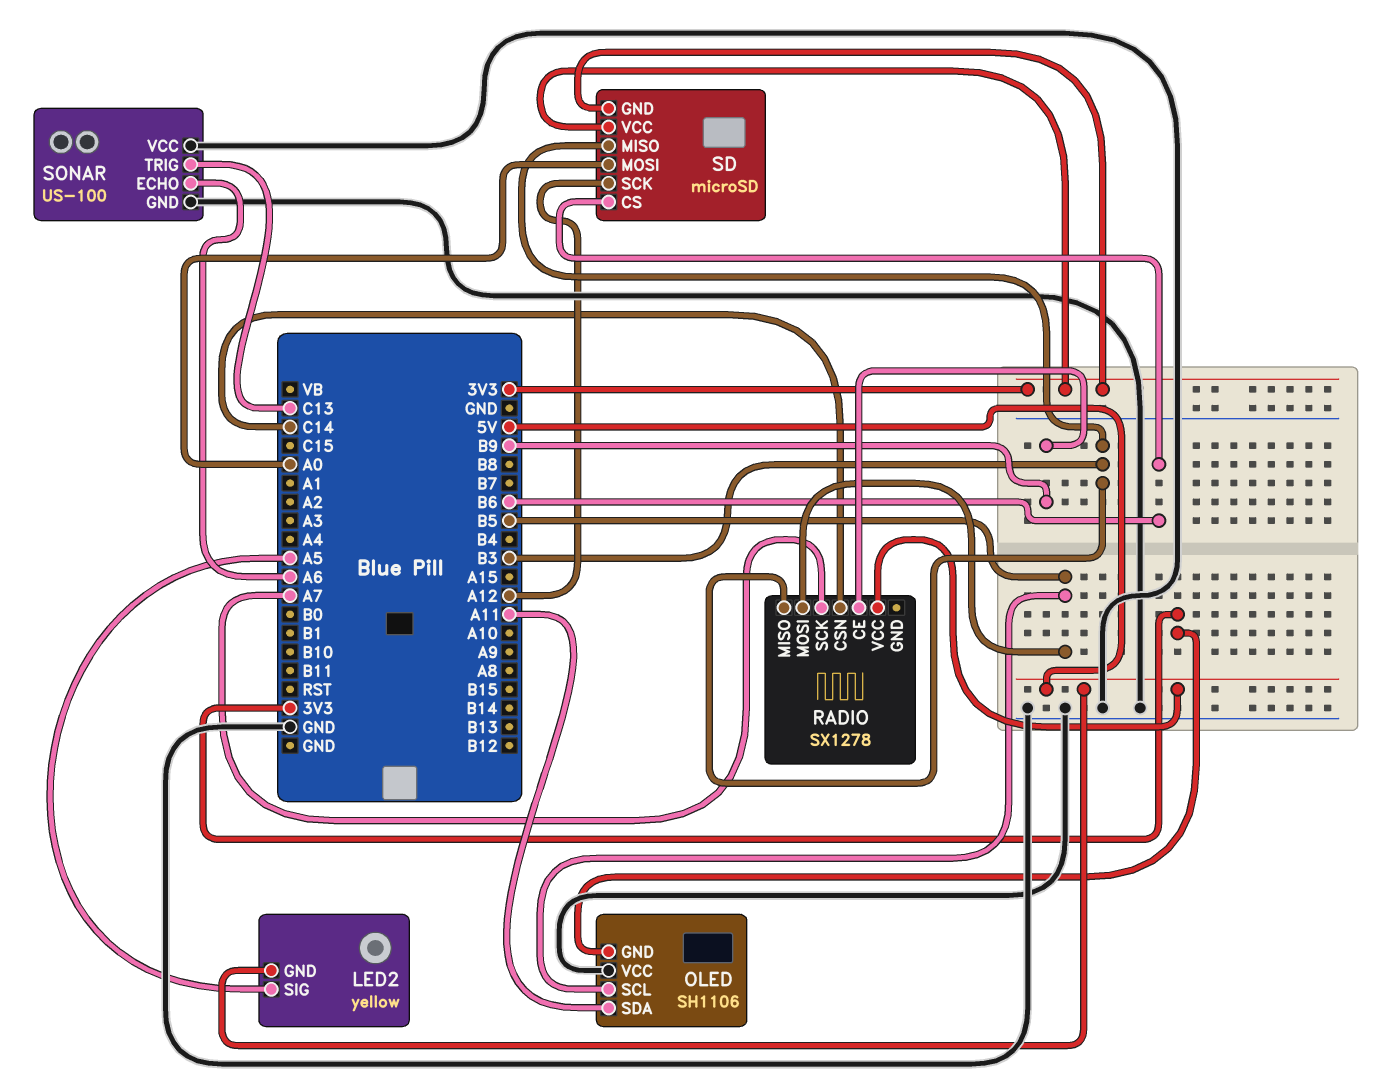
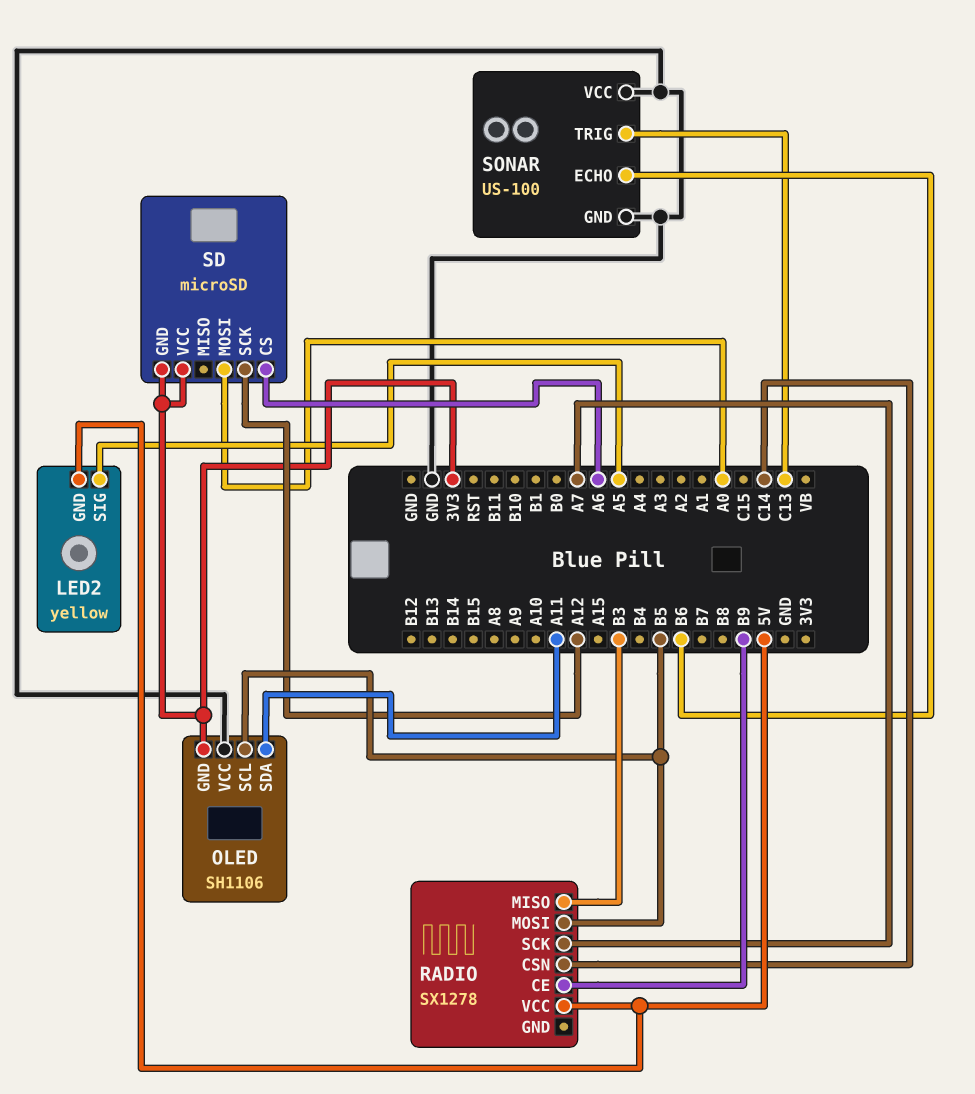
SD pin CS: B6 -> A6
SD pin MISO: B3 -> none
SONAR pin ECHO: A6 -> B6

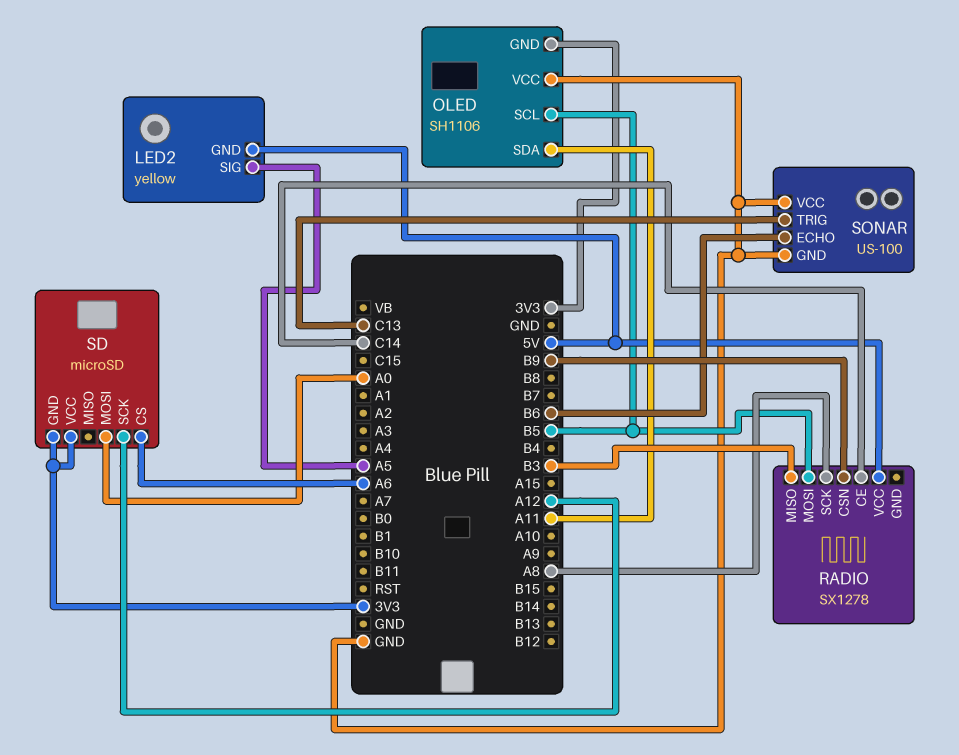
RADIO pin CE: B9 -> C14
RADIO pin CSN: C14 -> B9
RADIO pin SCK: A7 -> A8

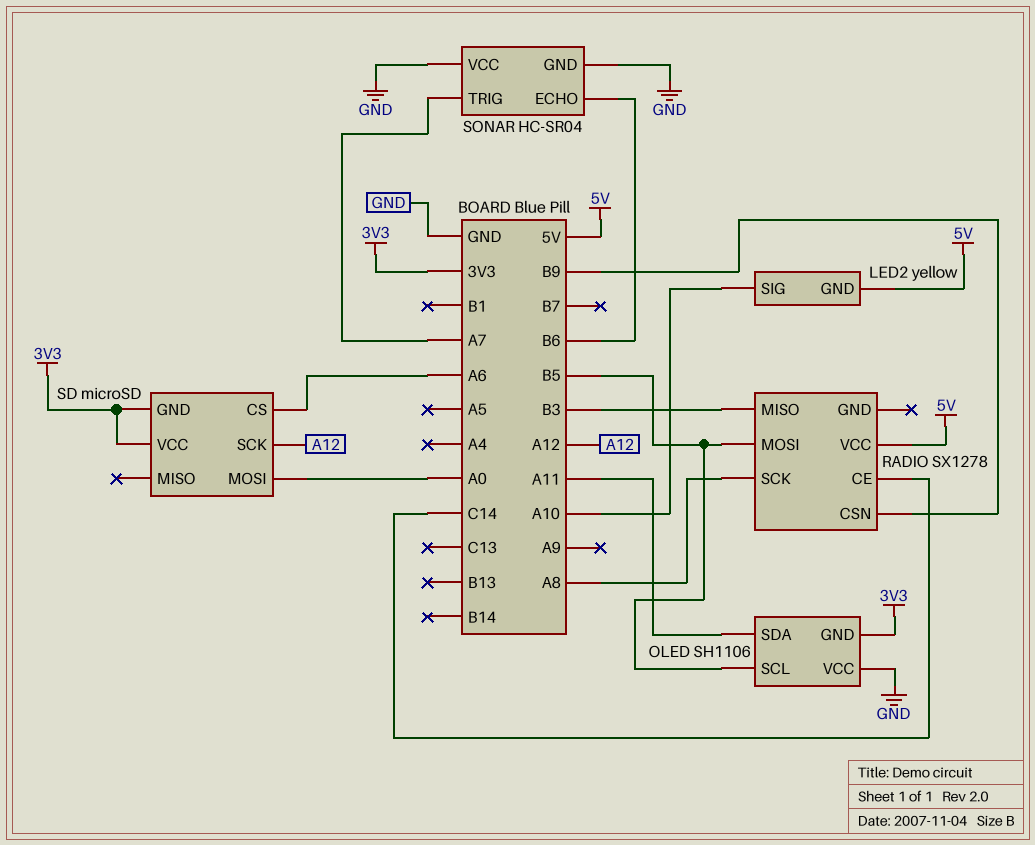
LED2 pin SIG: A5 -> A10
SONAR: US-100 -> HC-SR04
SONAR pin TRIG: C13 -> A7

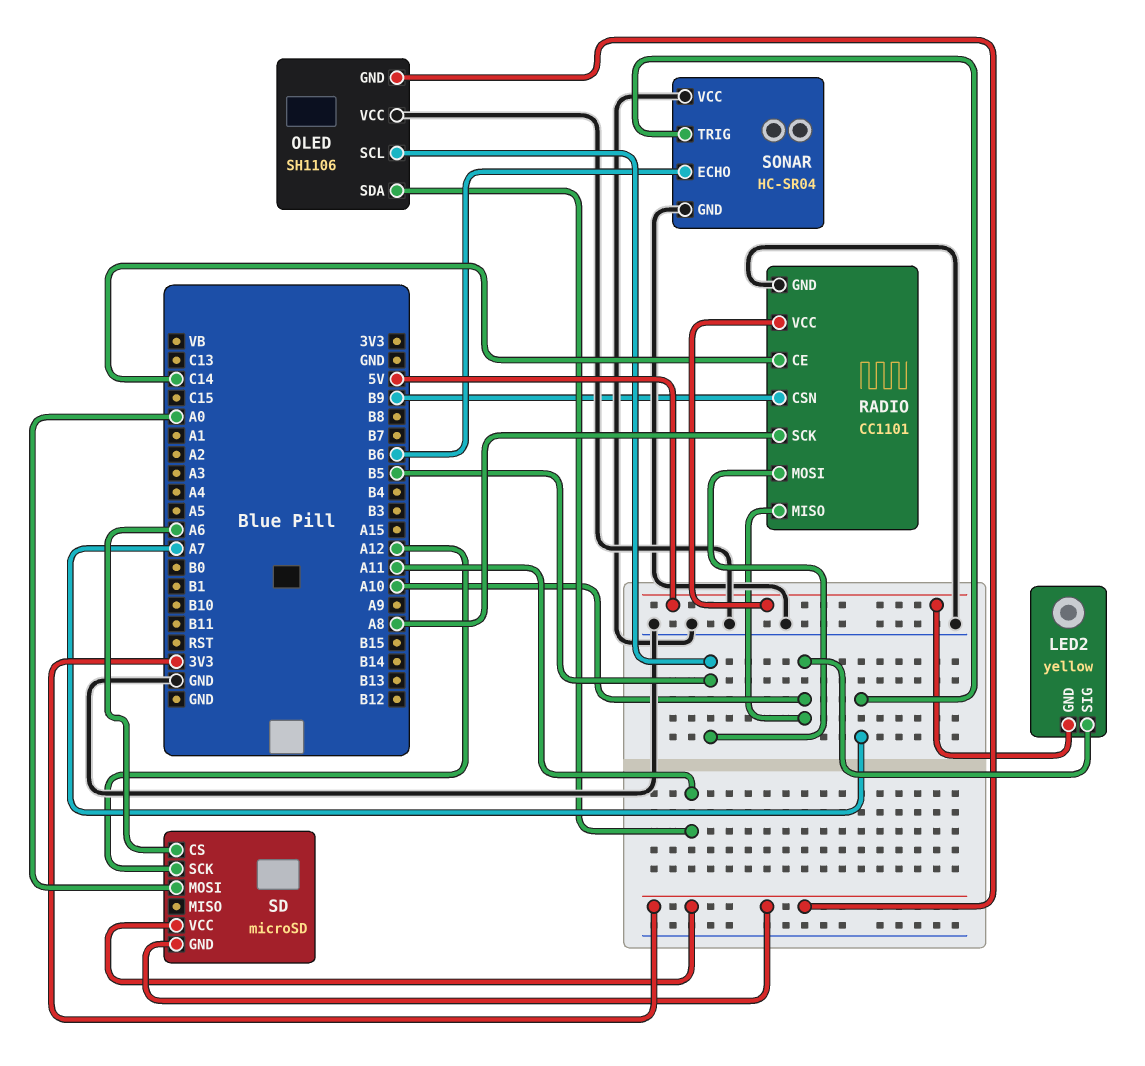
RADIO: SX1278 -> CC1101
RADIO pin GND: none -> GND
RADIO pin MISO: B3 -> A10

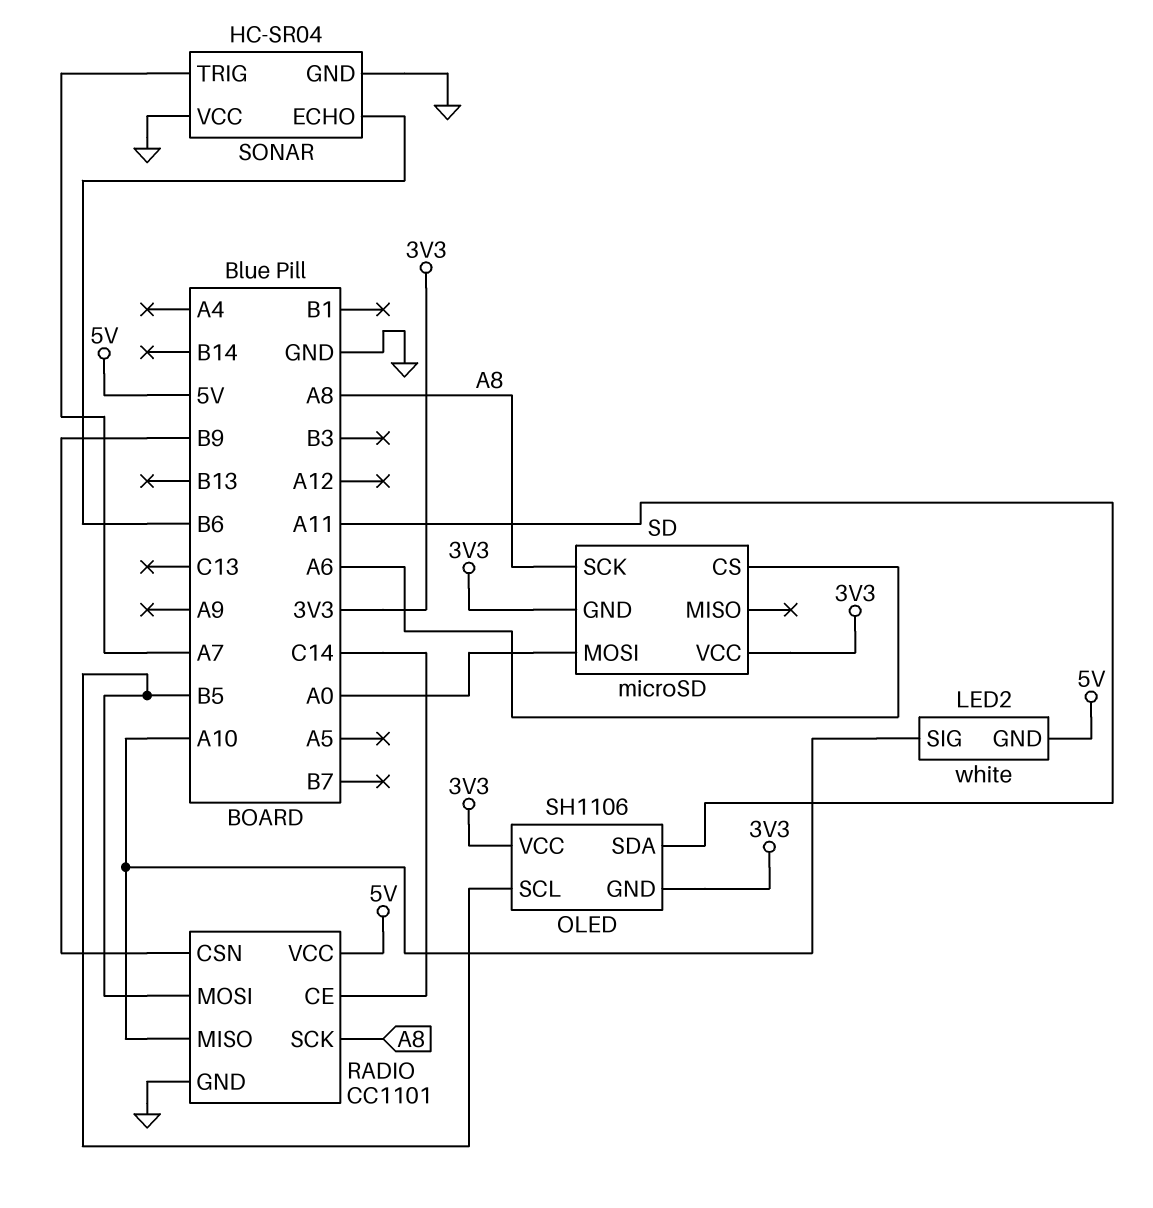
LED2: yellow -> white
OLED pin VCC: GND -> 3V3
SD pin SCK: A12 -> A8

